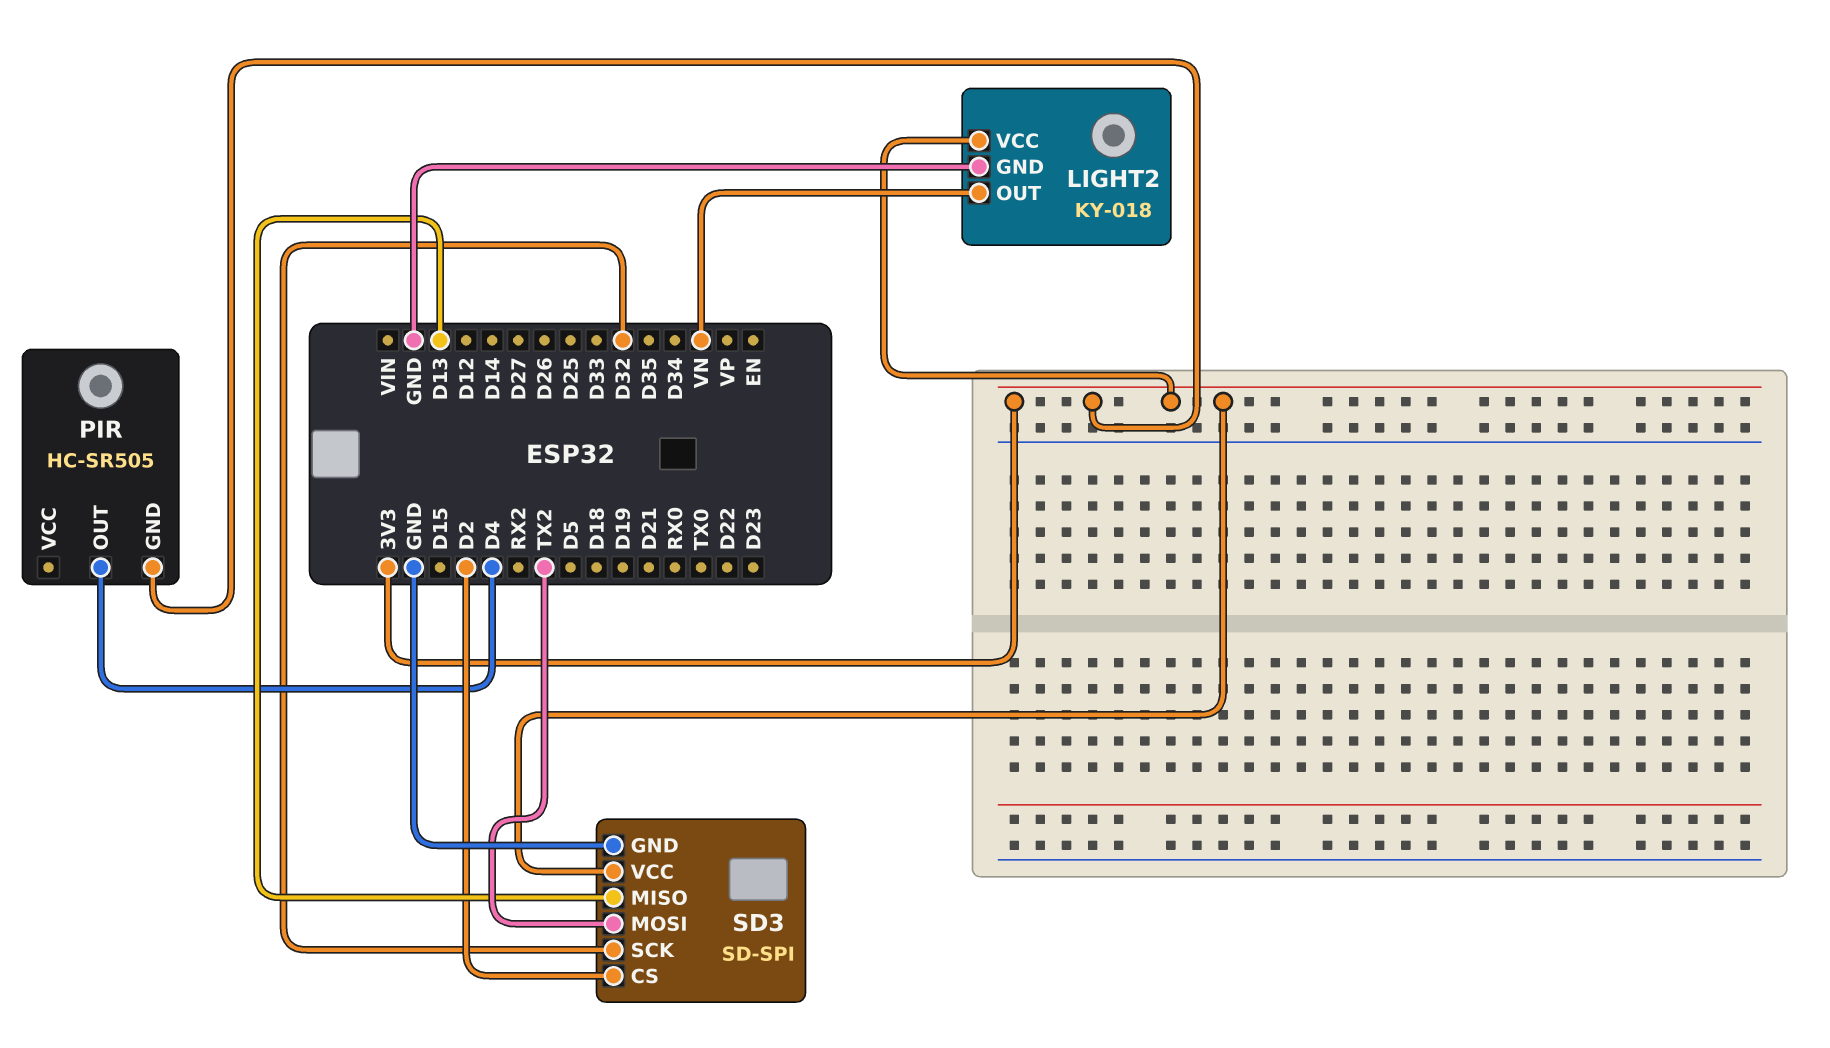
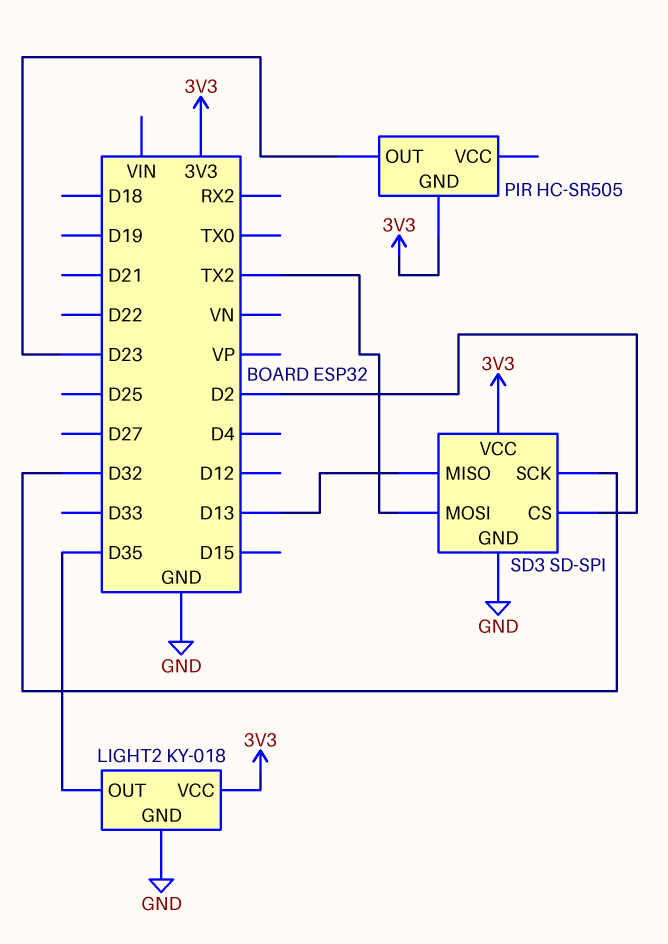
LIGHT2 pin OUT: VN -> D35
PIR pin OUT: D4 -> D23

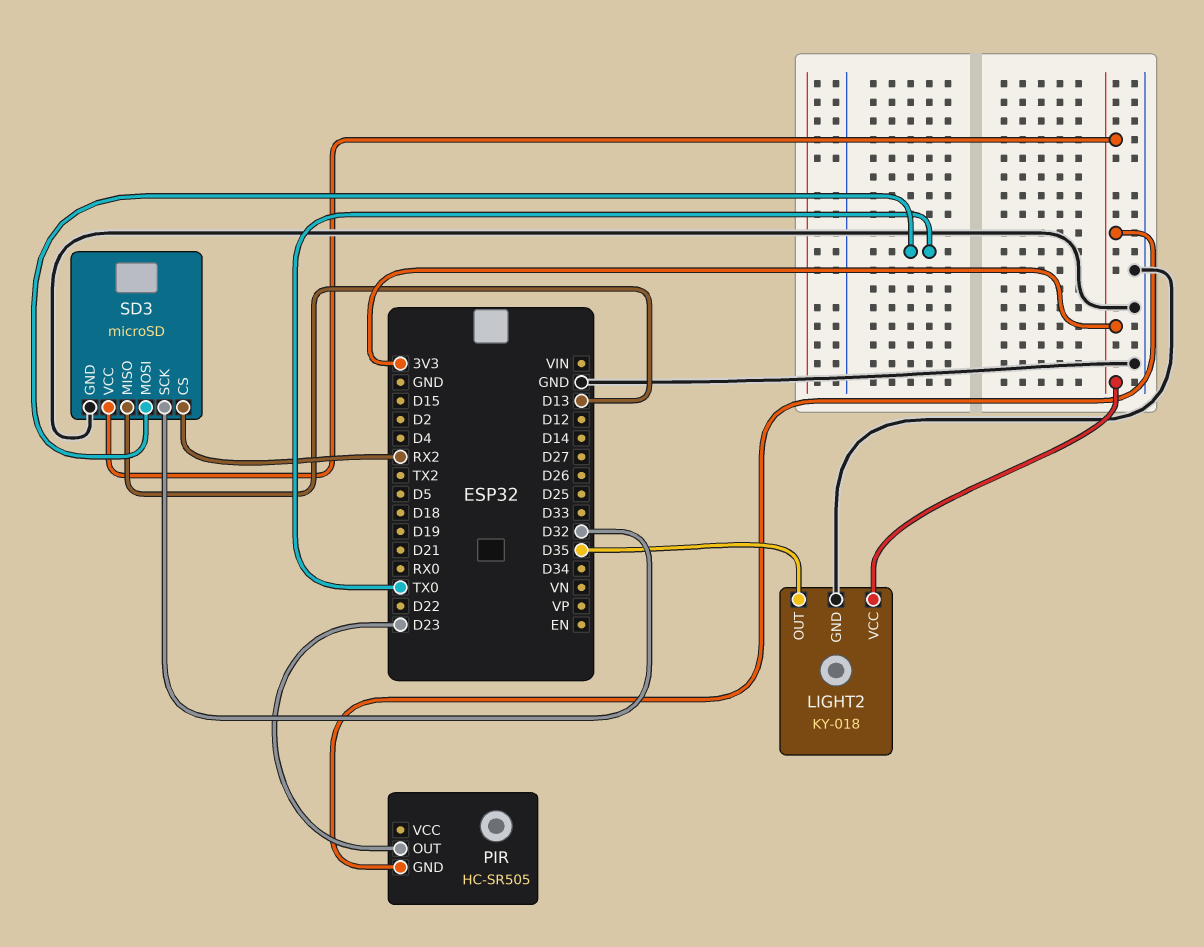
SD3: SD-SPI -> microSD
SD3 pin CS: D2 -> RX2
SD3 pin MOSI: TX2 -> TX0

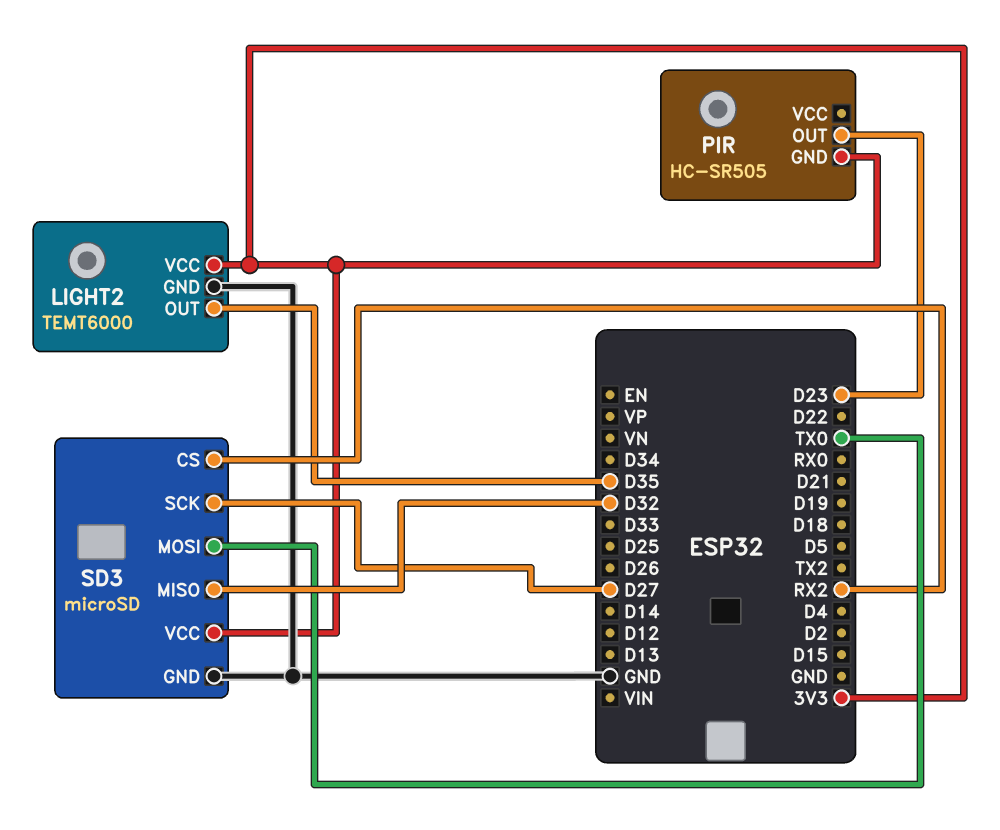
LIGHT2: KY-018 -> TEMT6000
SD3 pin MISO: D13 -> D32
SD3 pin SCK: D32 -> D27

